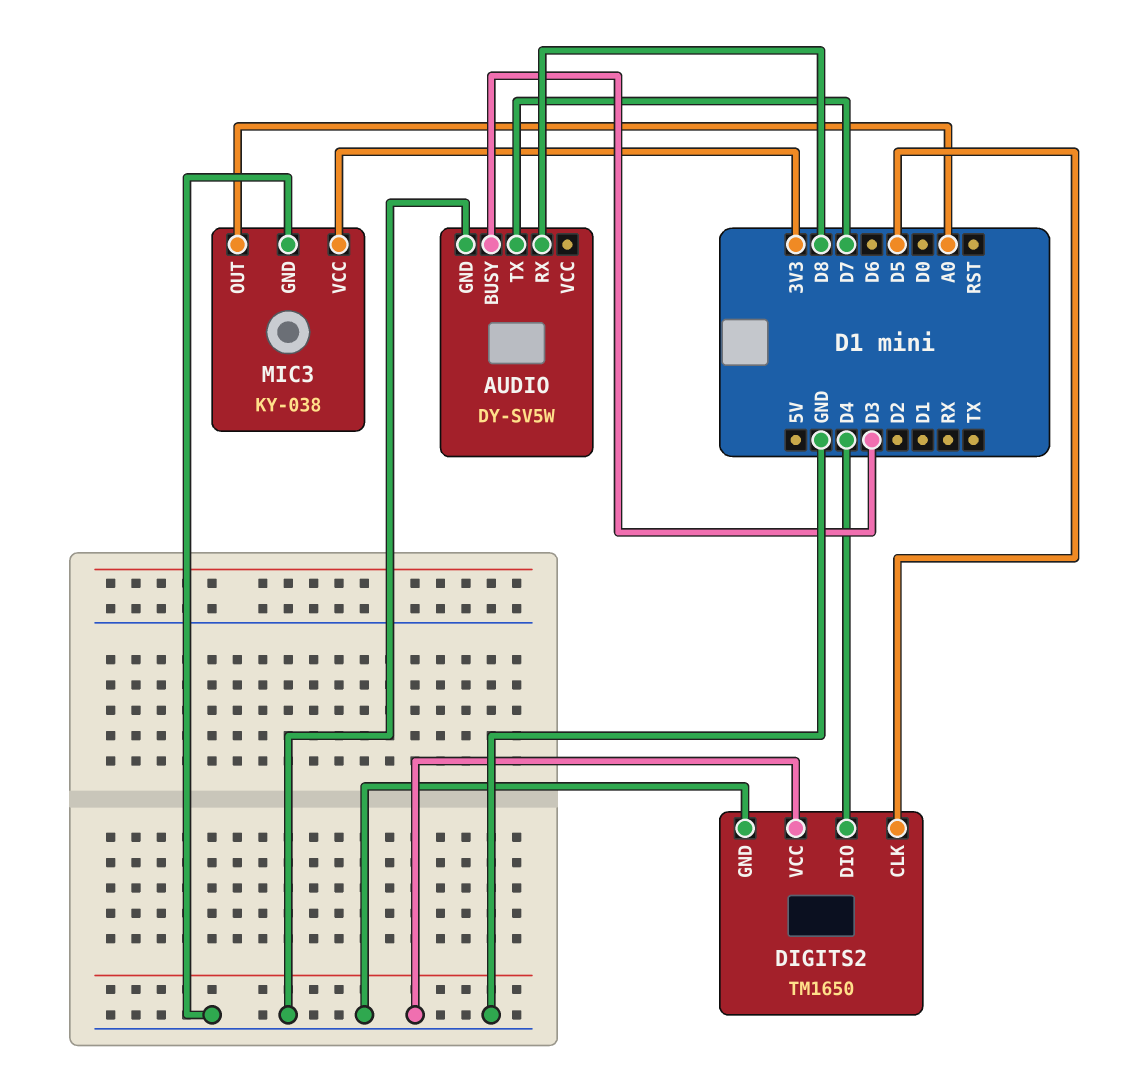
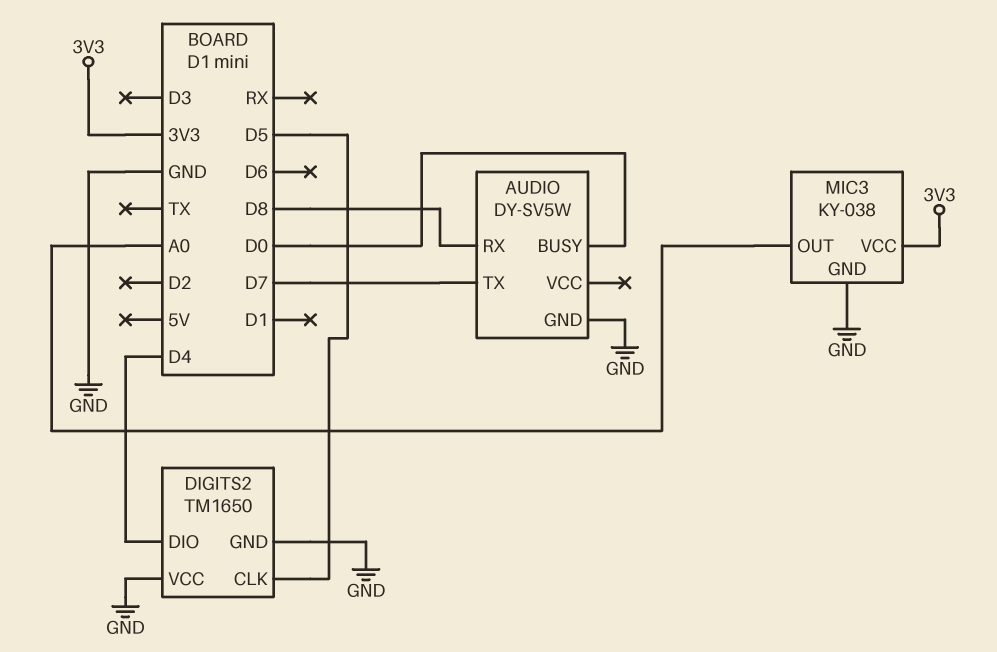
AUDIO pin BUSY: D3 -> D0

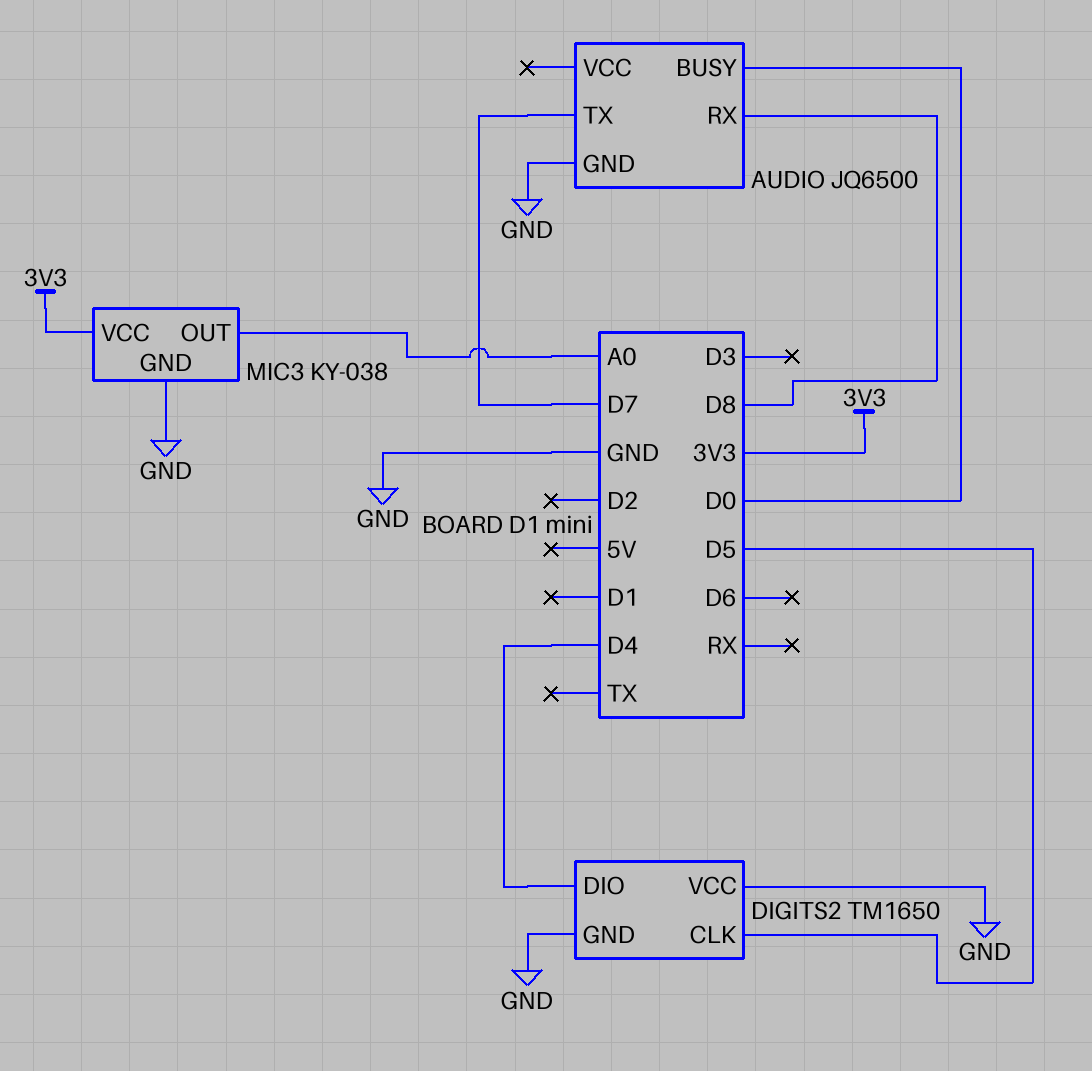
AUDIO: DY-SV5W -> JQ6500

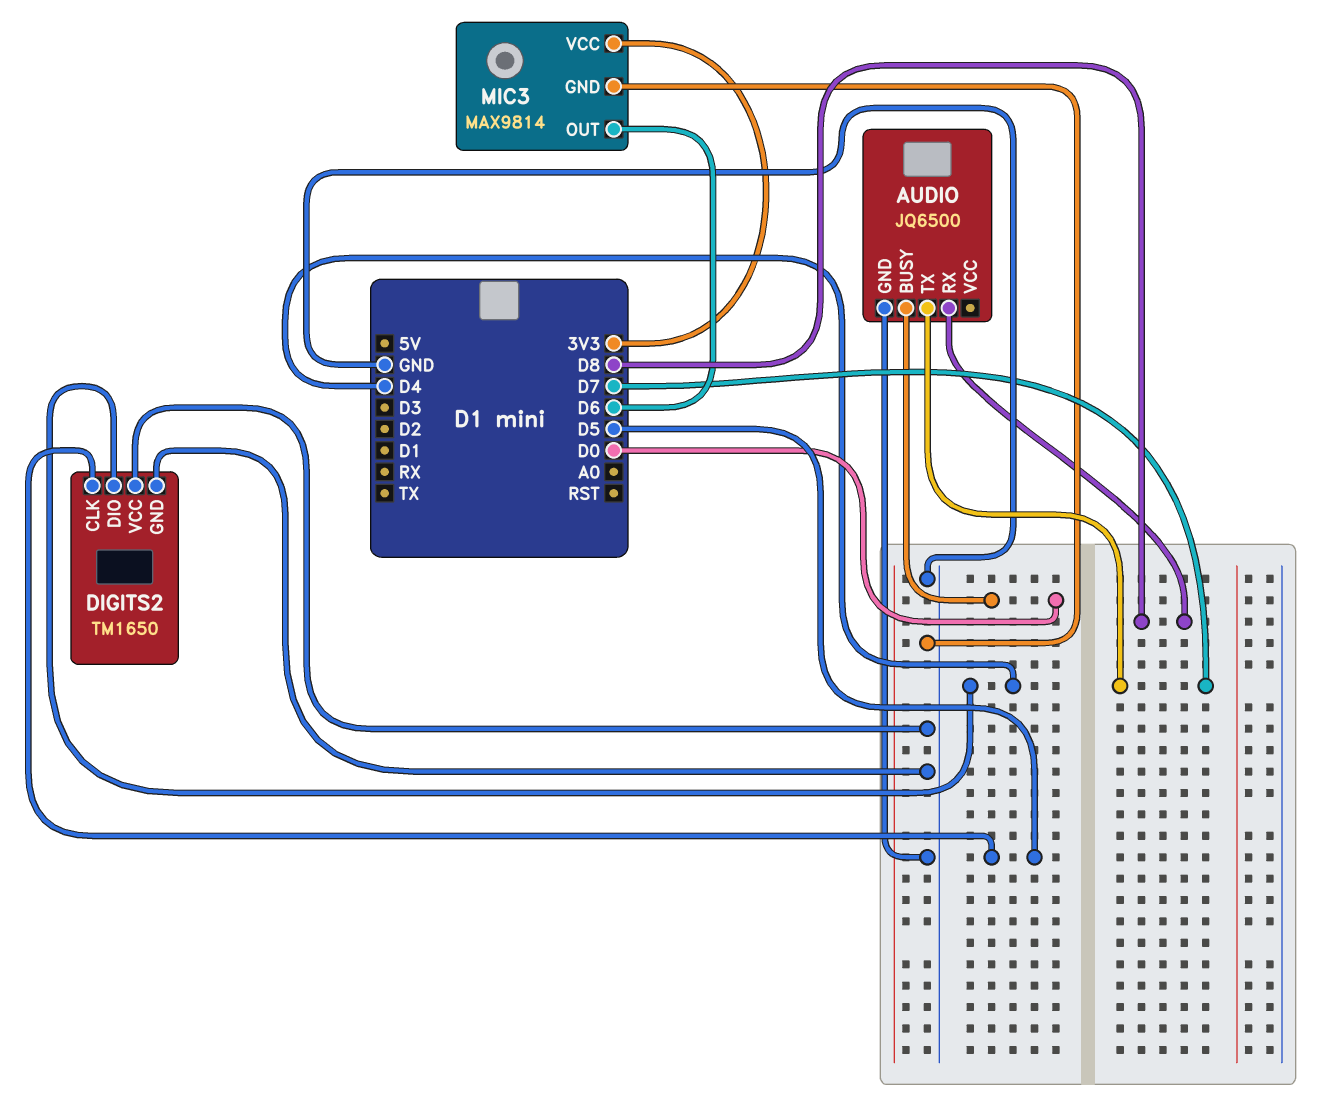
MIC3: KY-038 -> MAX9814
MIC3 pin OUT: A0 -> D6

